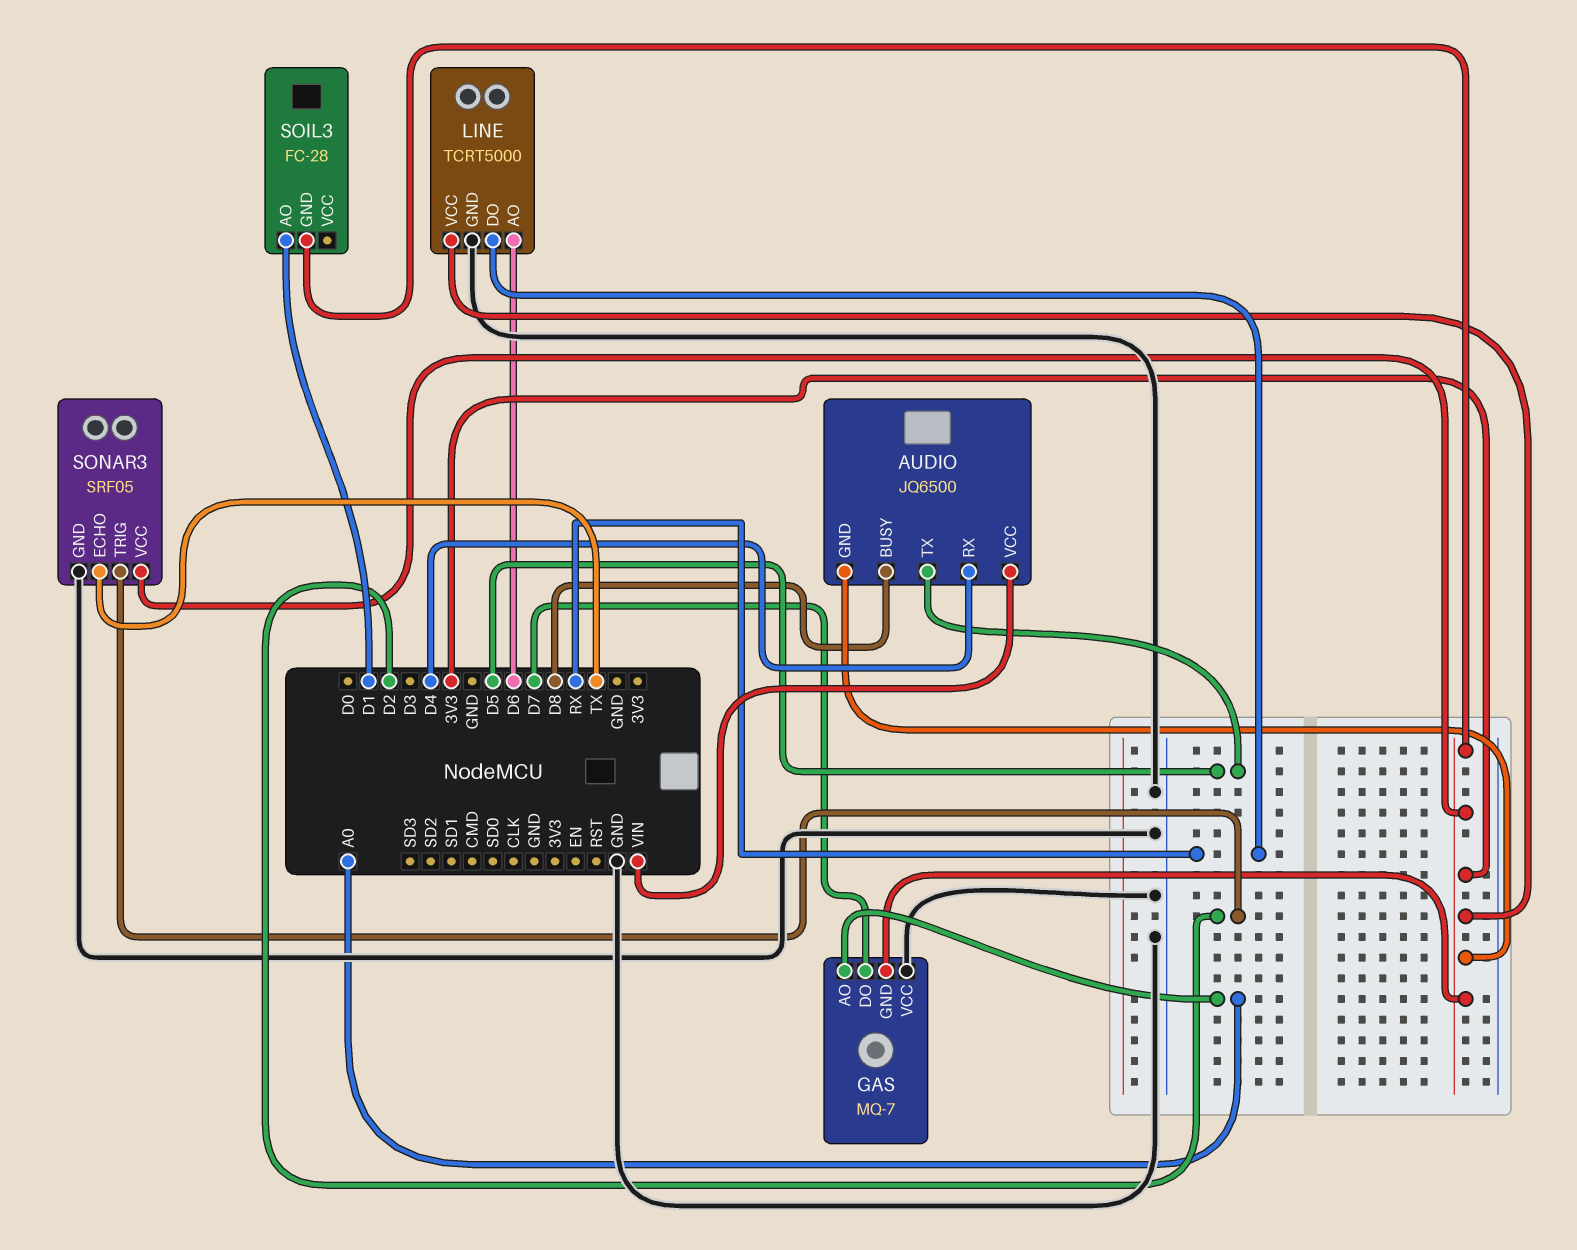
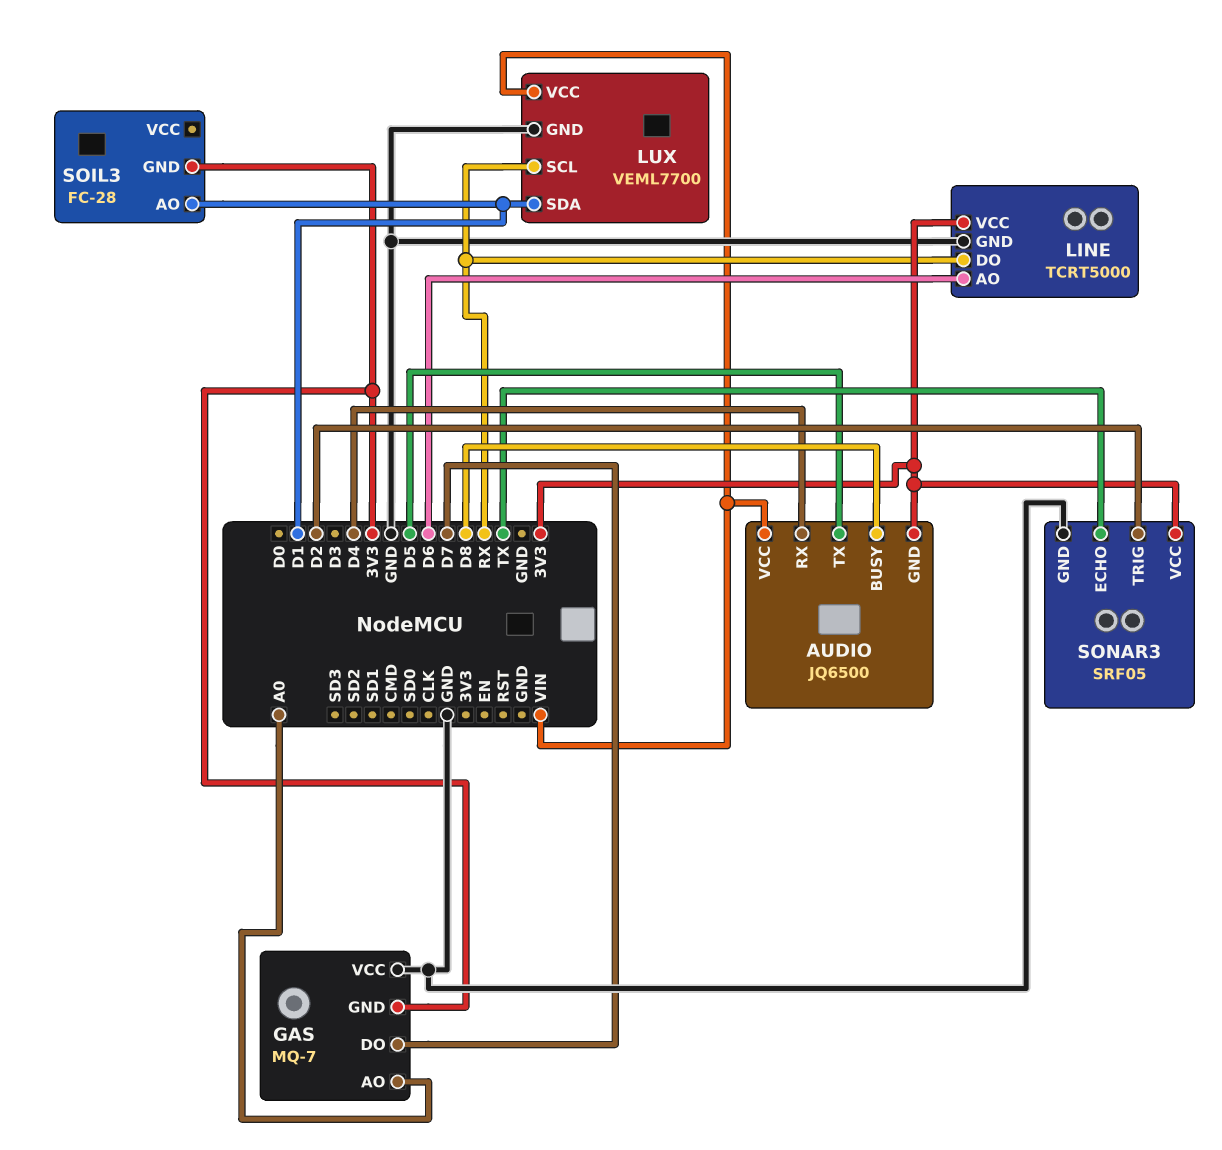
LUX: none -> VEML7700
LUX pin GND: none -> GND
LUX pin SCL: none -> RX
LUX pin SDA: none -> D1
LUX pin VCC: none -> VIN

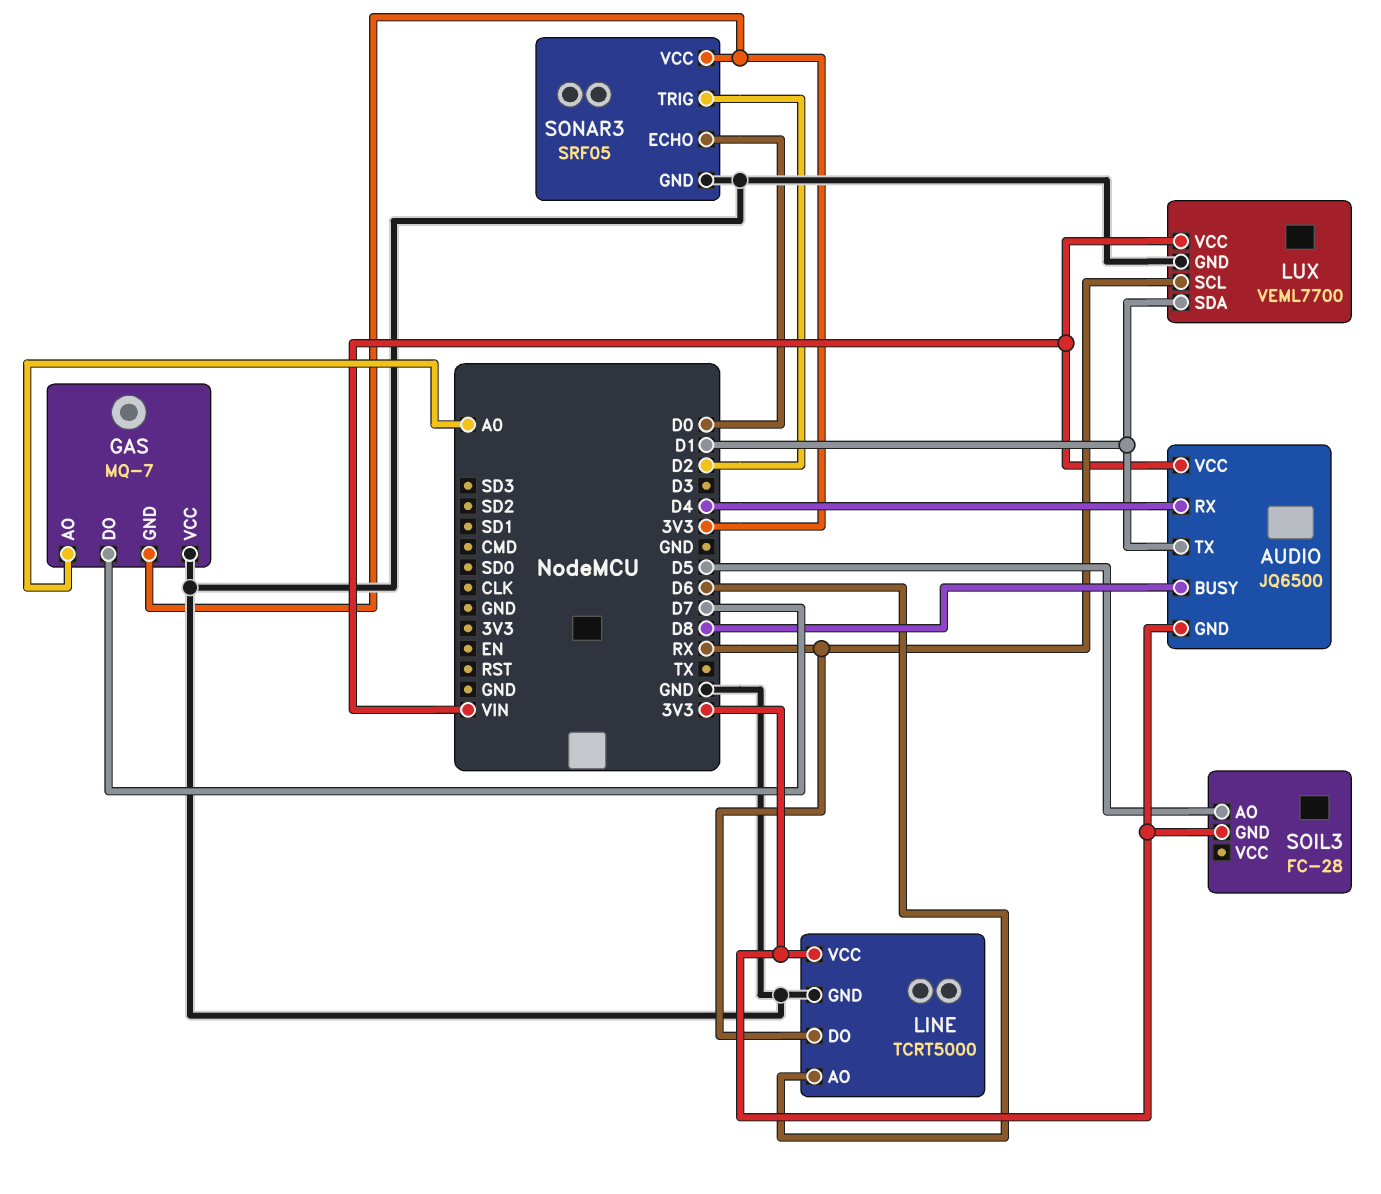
AUDIO pin TX: D5 -> D1
SOIL3 pin AO: D1 -> D5
SONAR3 pin ECHO: TX -> D0

